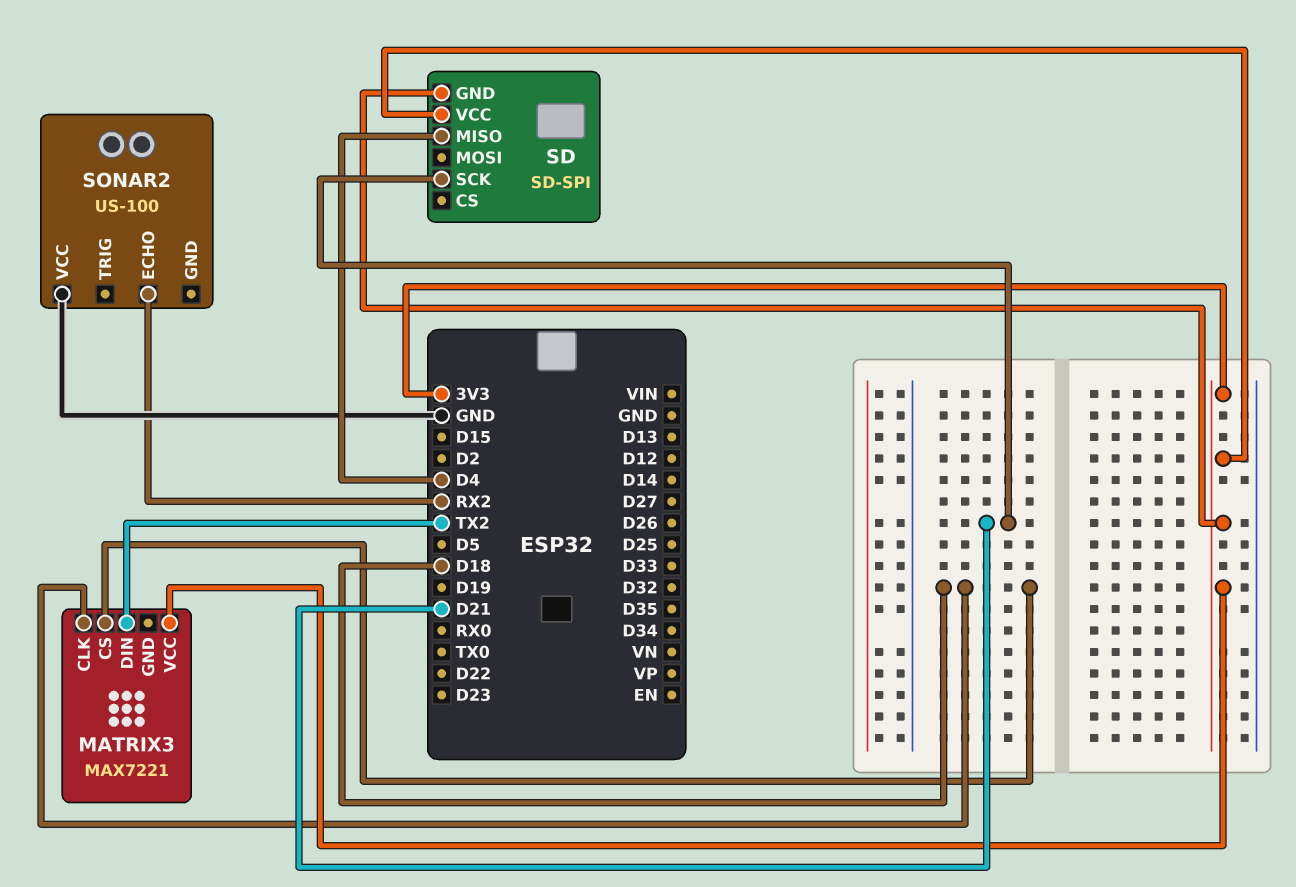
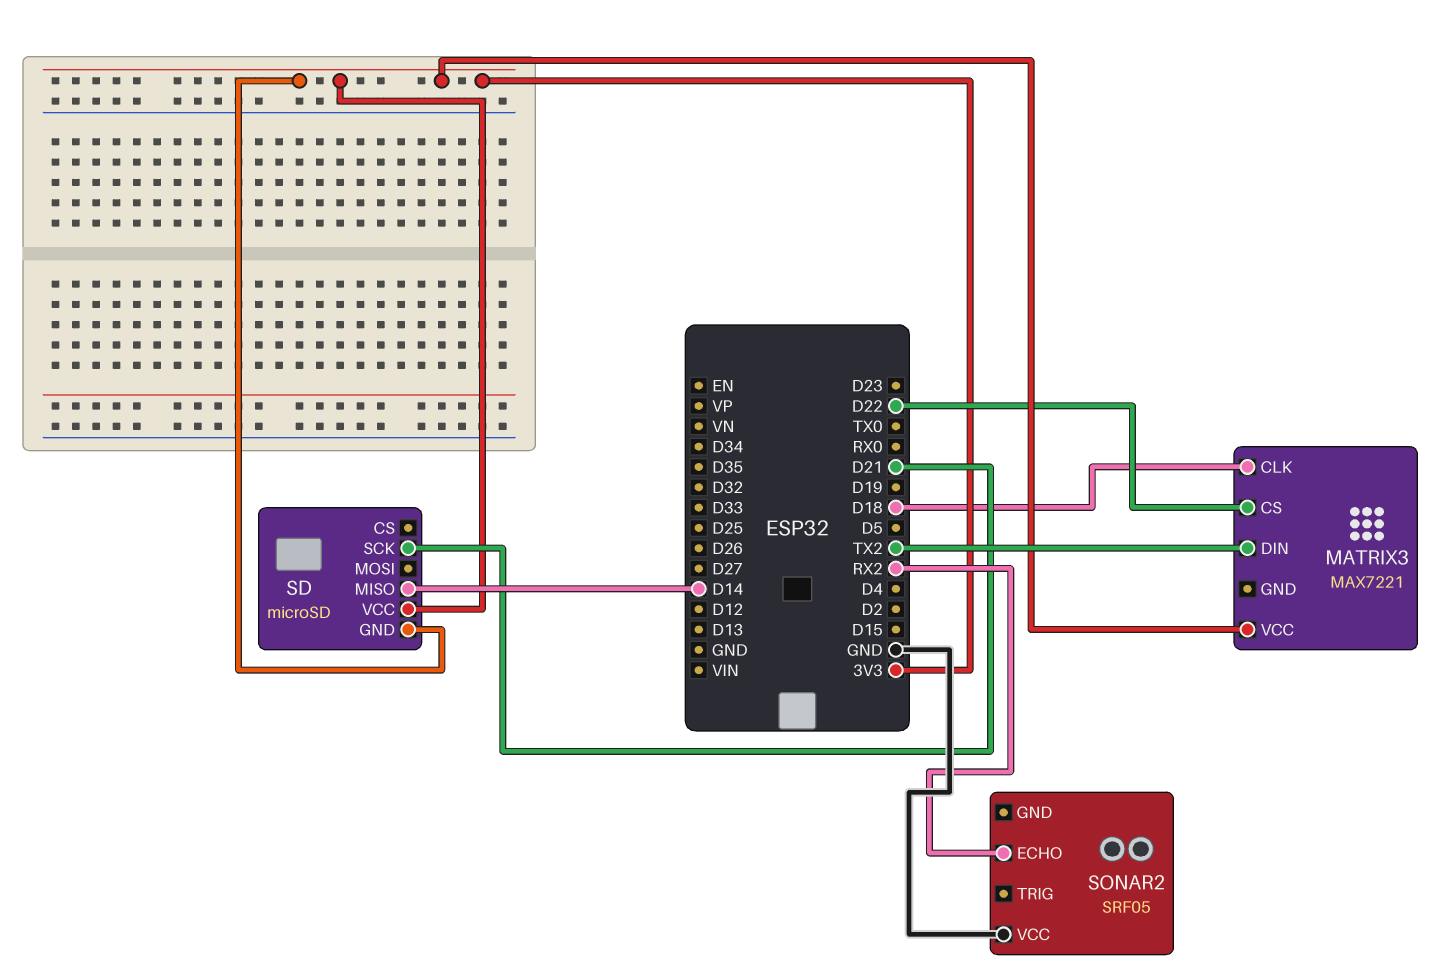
MATRIX3 pin CS: D18 -> D22
SD: SD-SPI -> microSD
SD pin MISO: D4 -> D14
SONAR2: US-100 -> SRF05

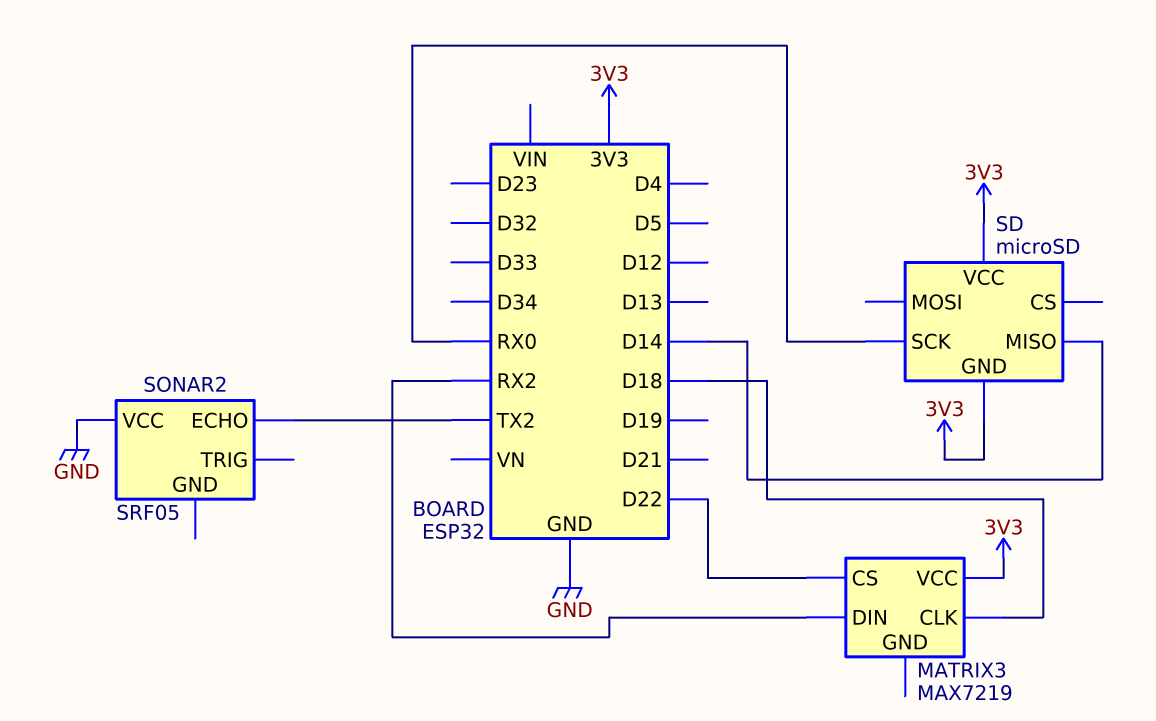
MATRIX3: MAX7221 -> MAX7219
MATRIX3 pin DIN: TX2 -> RX2
SD pin SCK: D21 -> RX0
SONAR2 pin ECHO: RX2 -> TX2

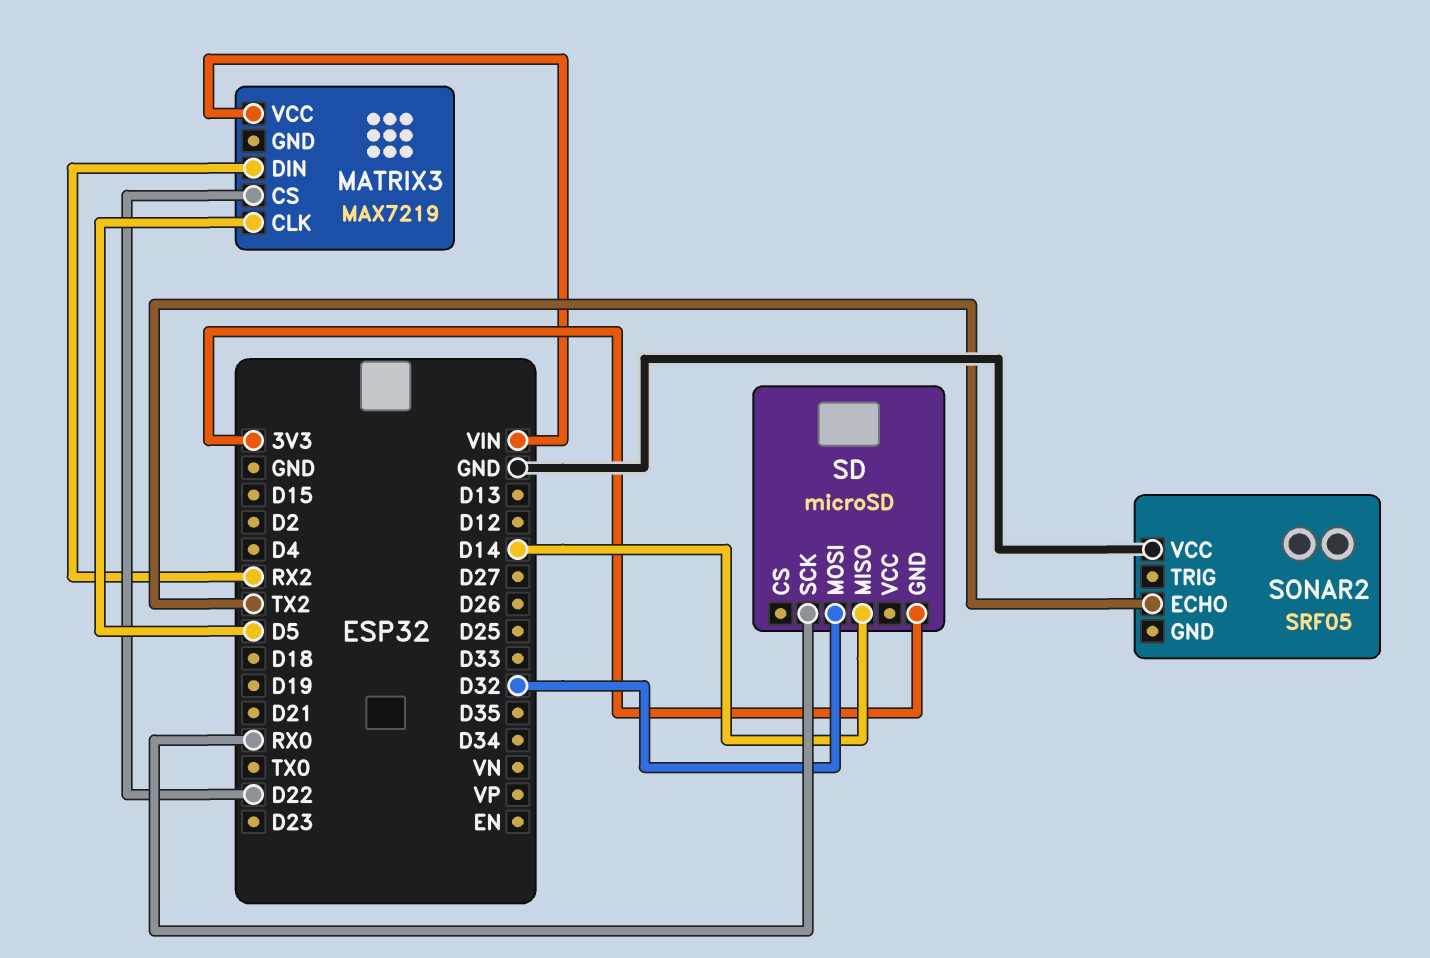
MATRIX3 pin CLK: D18 -> D5
MATRIX3 pin VCC: 3V3 -> VIN
SD pin MOSI: none -> D32
SD pin VCC: 3V3 -> none

